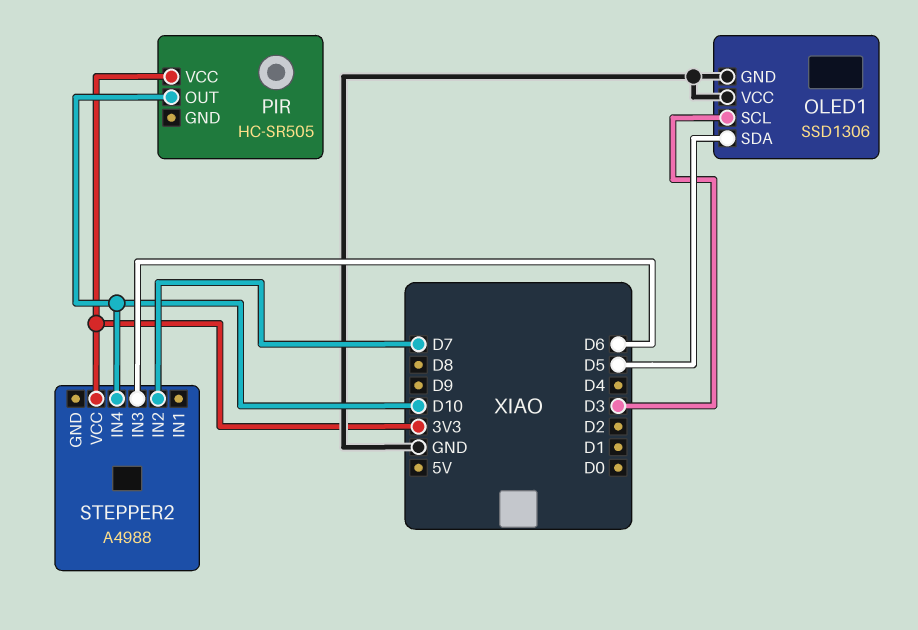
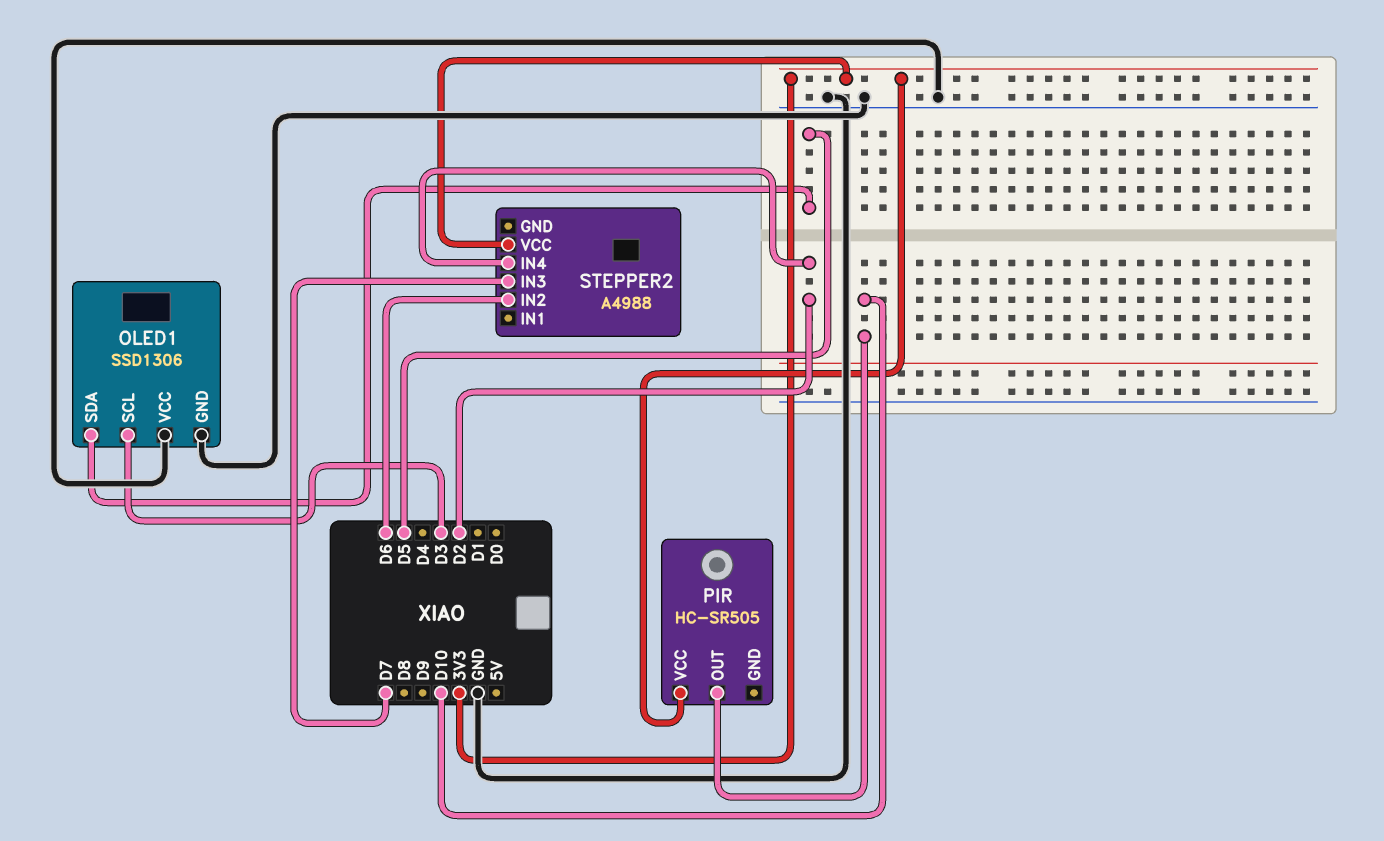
STEPPER2 pin IN2: D7 -> D6
STEPPER2 pin IN3: D6 -> D7
STEPPER2 pin IN4: D10 -> D2

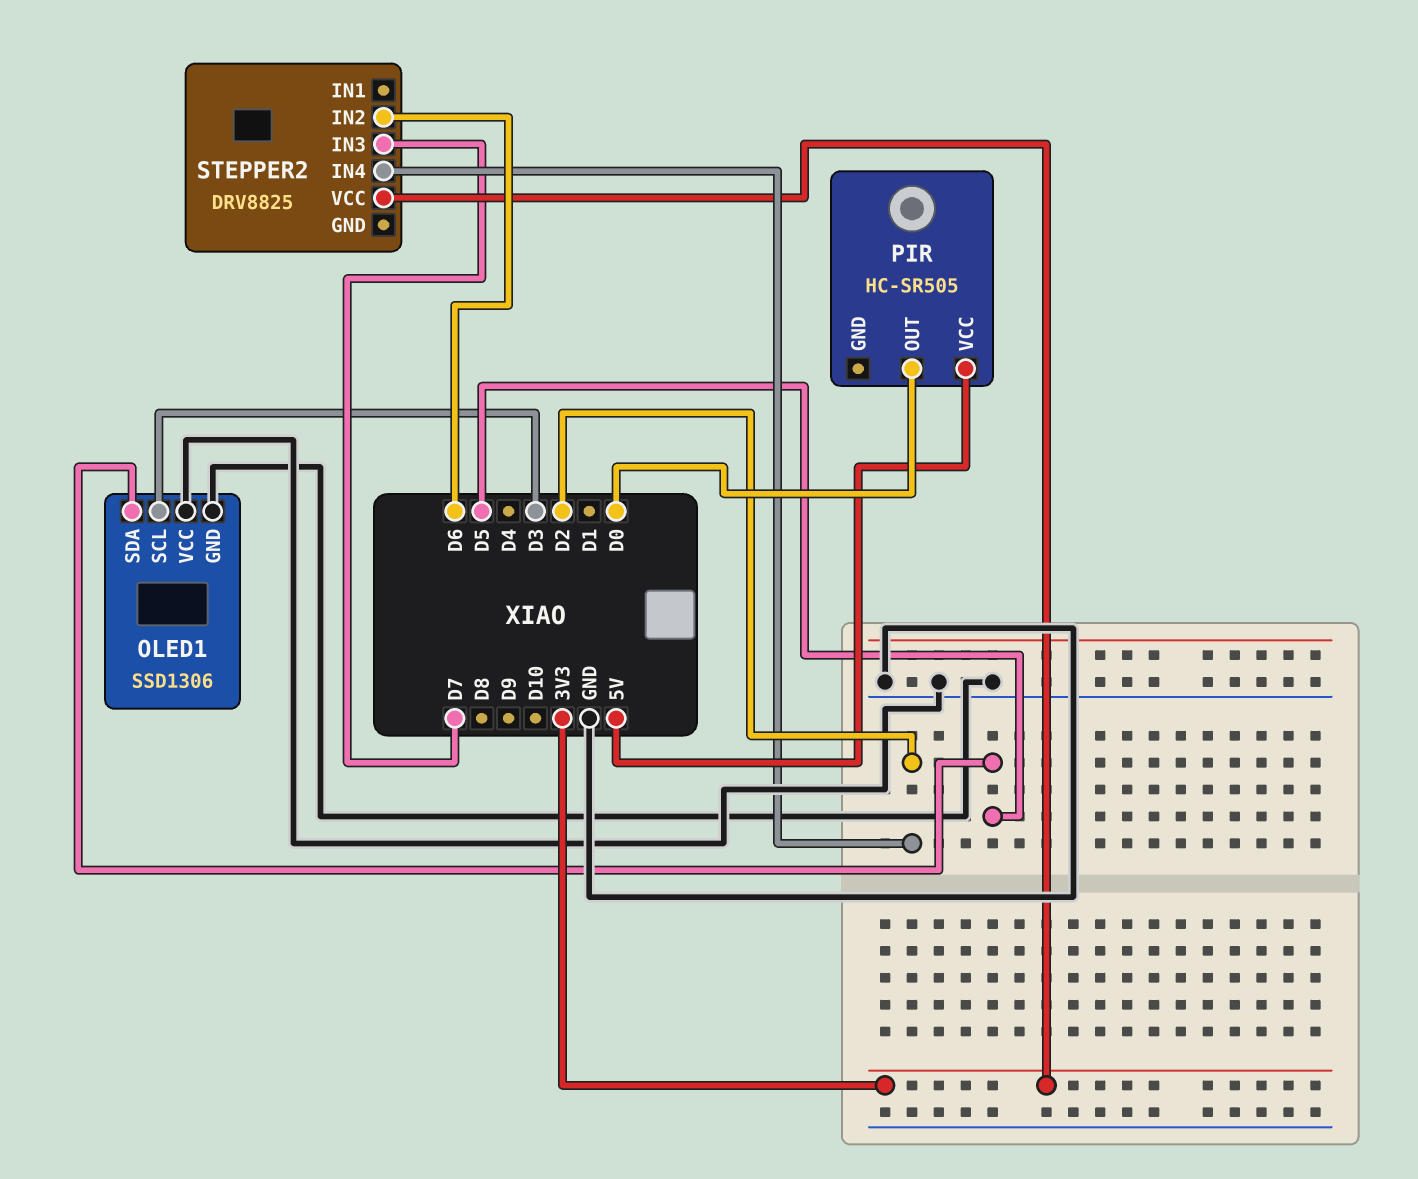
PIR pin OUT: D10 -> D0
PIR pin VCC: 3V3 -> 5V
STEPPER2: A4988 -> DRV8825

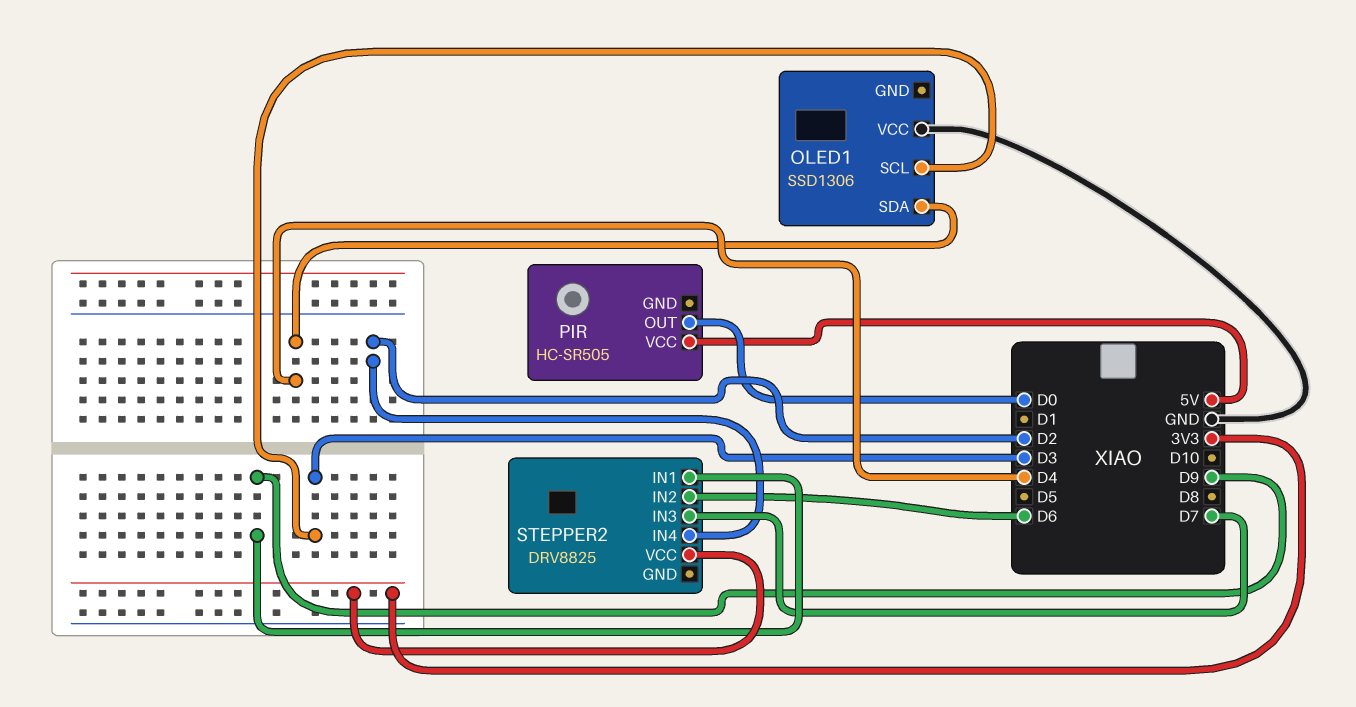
OLED1 pin GND: GND -> none
OLED1 pin SDA: D5 -> D4
STEPPER2 pin IN1: none -> D9

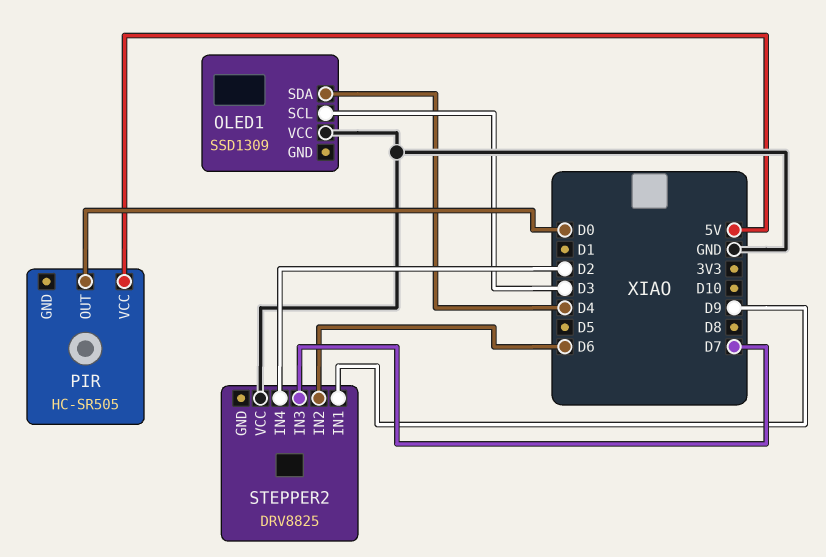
OLED1: SSD1306 -> SSD1309
STEPPER2 pin VCC: 3V3 -> GND

